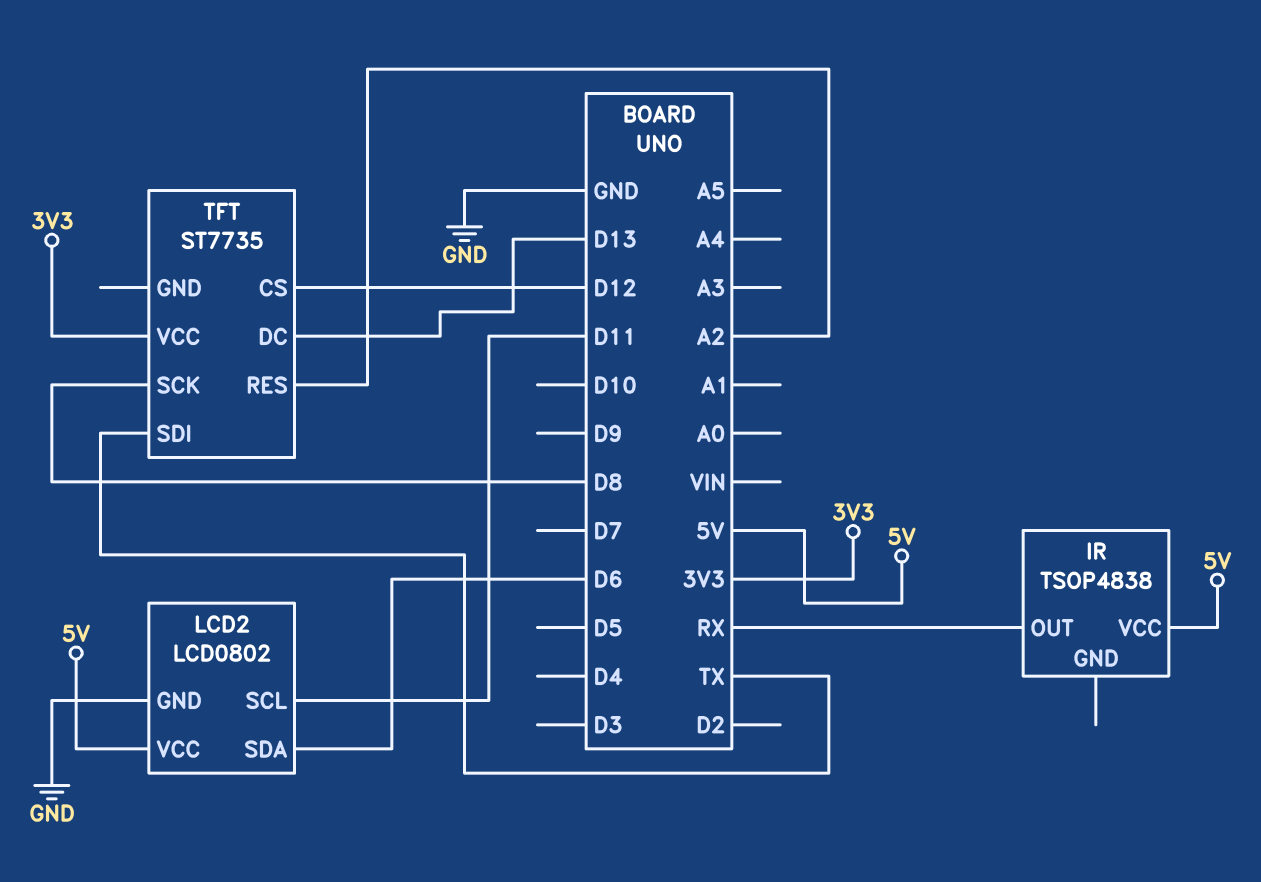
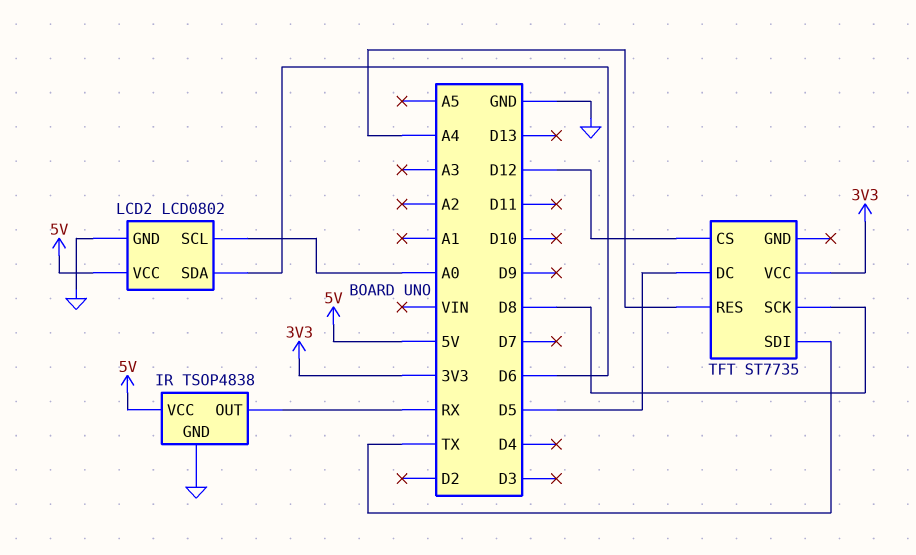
IR pin GND: none -> GND
LCD2 pin SCL: D11 -> A0
TFT pin DC: D13 -> D5
TFT pin RES: A2 -> A4

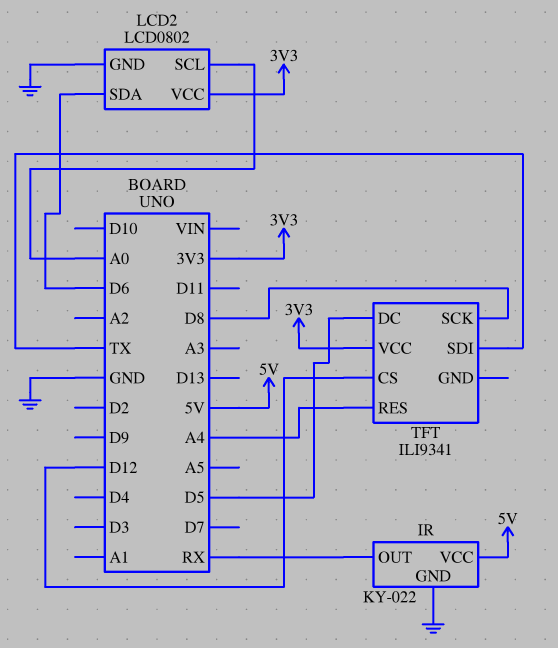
IR: TSOP4838 -> KY-022
LCD2 pin VCC: 5V -> 3V3
TFT: ST7735 -> ILI9341

